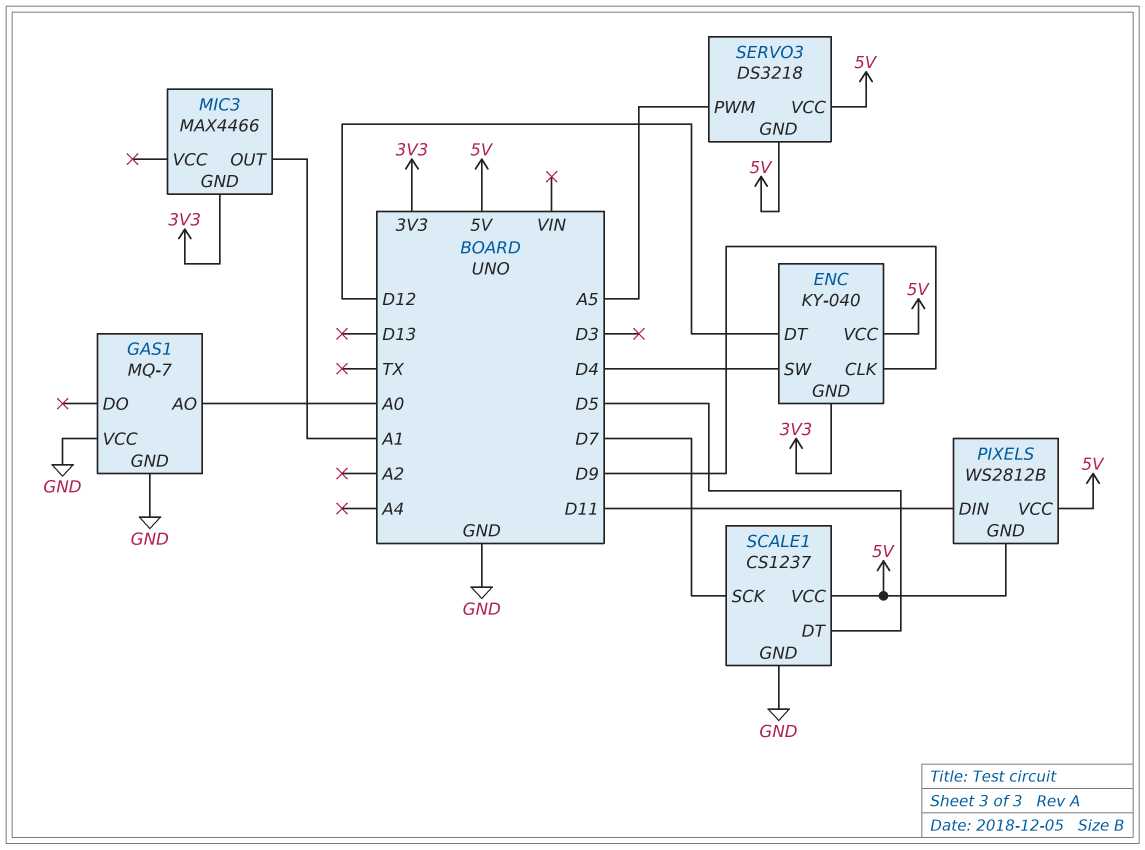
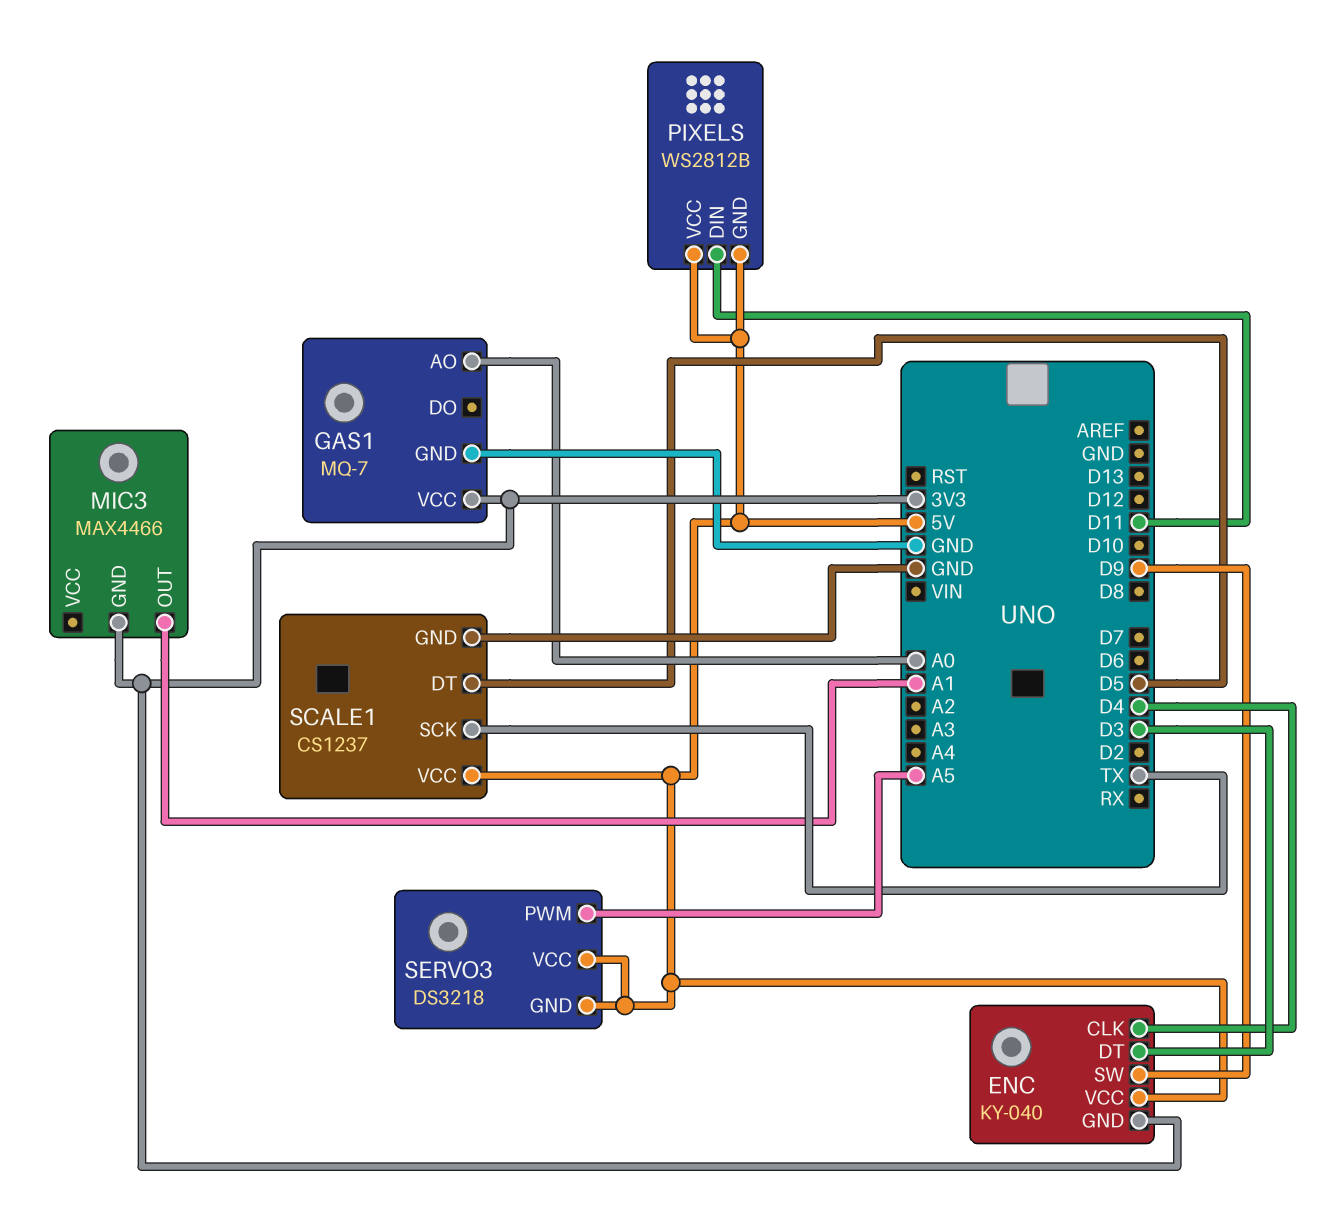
ENC pin CLK: D9 -> D4
ENC pin DT: D12 -> D3
ENC pin SW: D4 -> D9
GAS1 pin VCC: GND -> 3V3
SCALE1 pin SCK: D7 -> TX

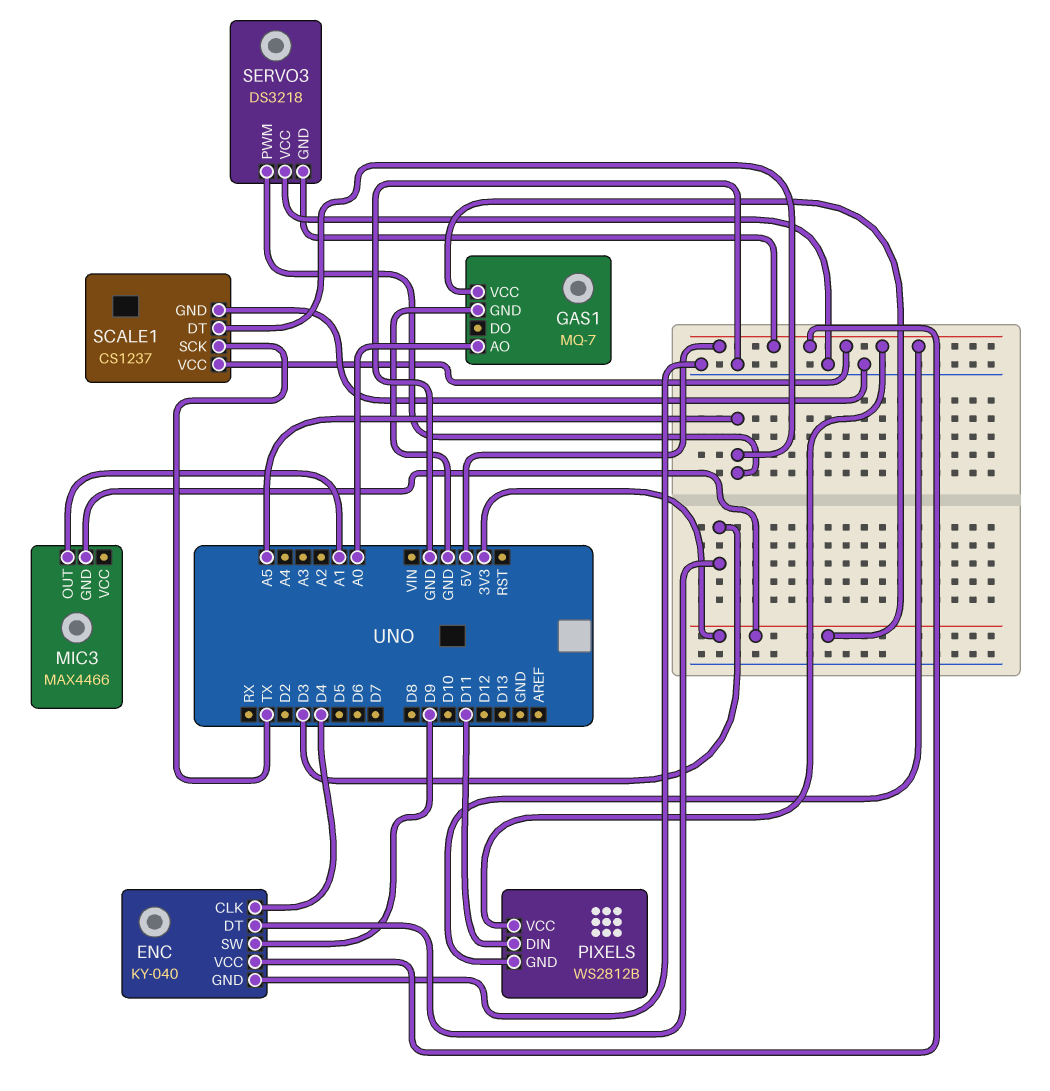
ENC pin GND: 3V3 -> GND
SCALE1 pin DT: D5 -> A5
SERVO3 pin VCC: 5V -> GND

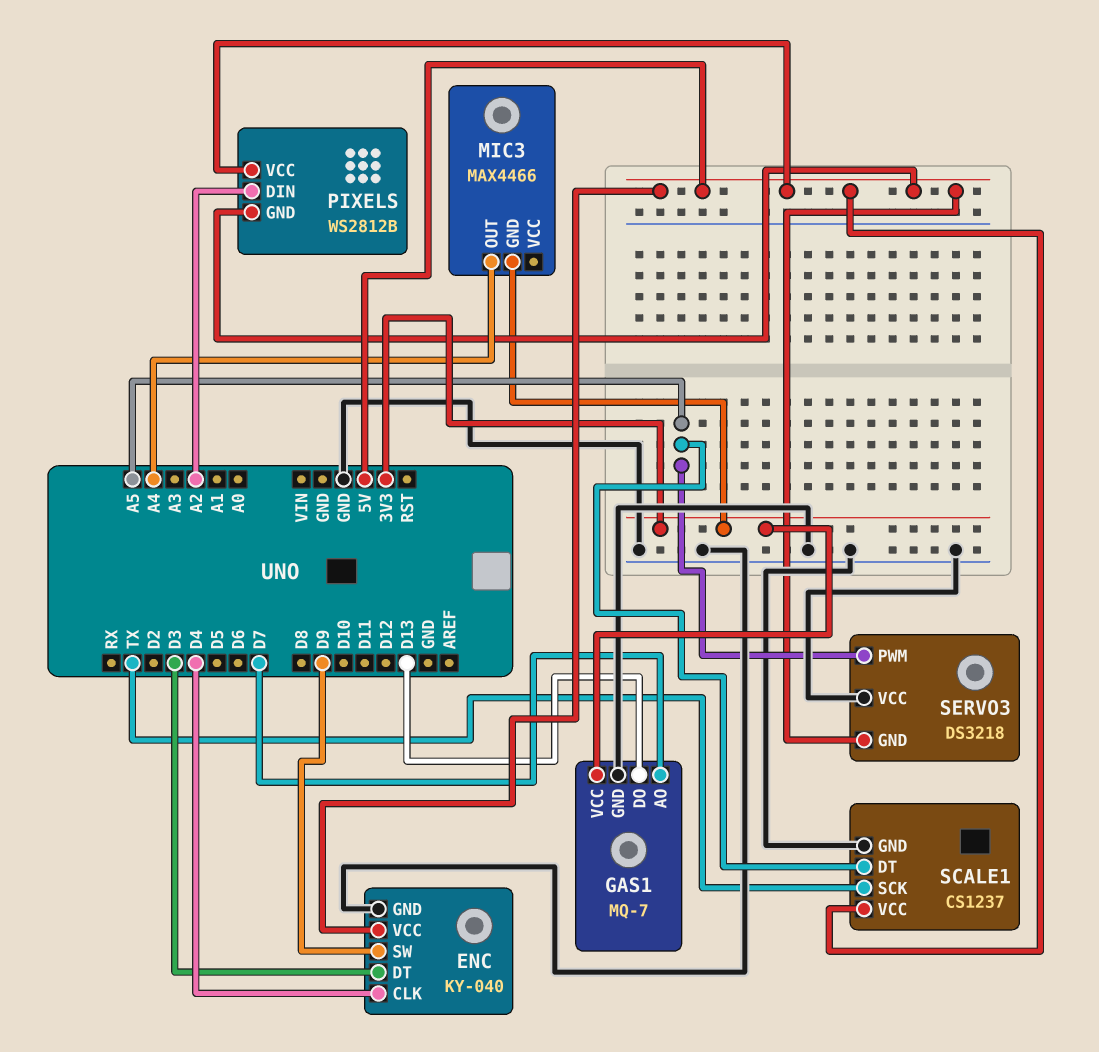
GAS1 pin AO: A0 -> D7
GAS1 pin DO: none -> D13
MIC3 pin OUT: A1 -> A4
PIXELS pin DIN: D11 -> A2

